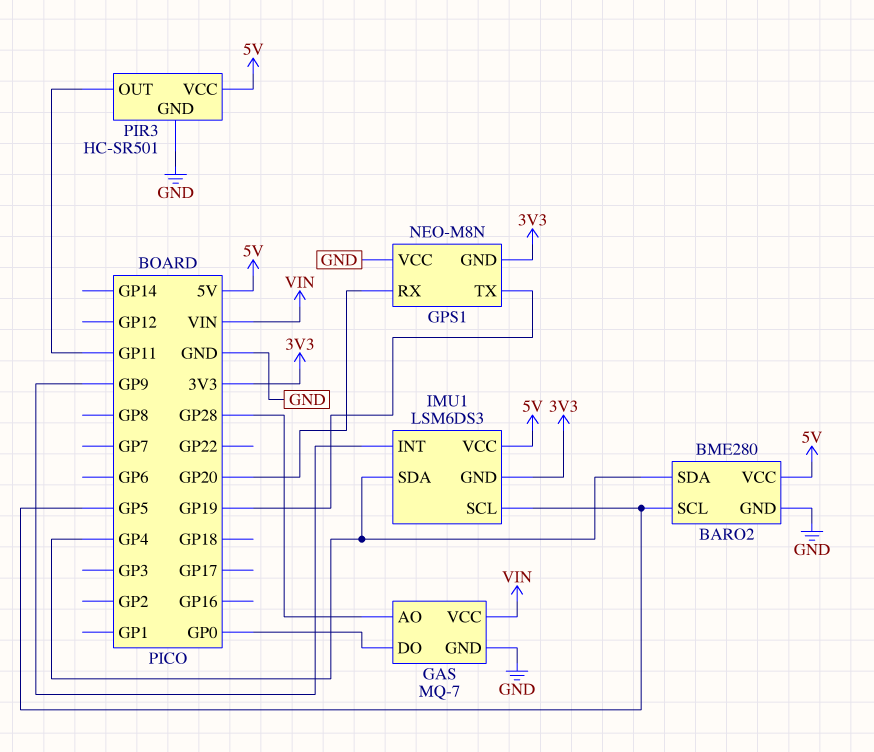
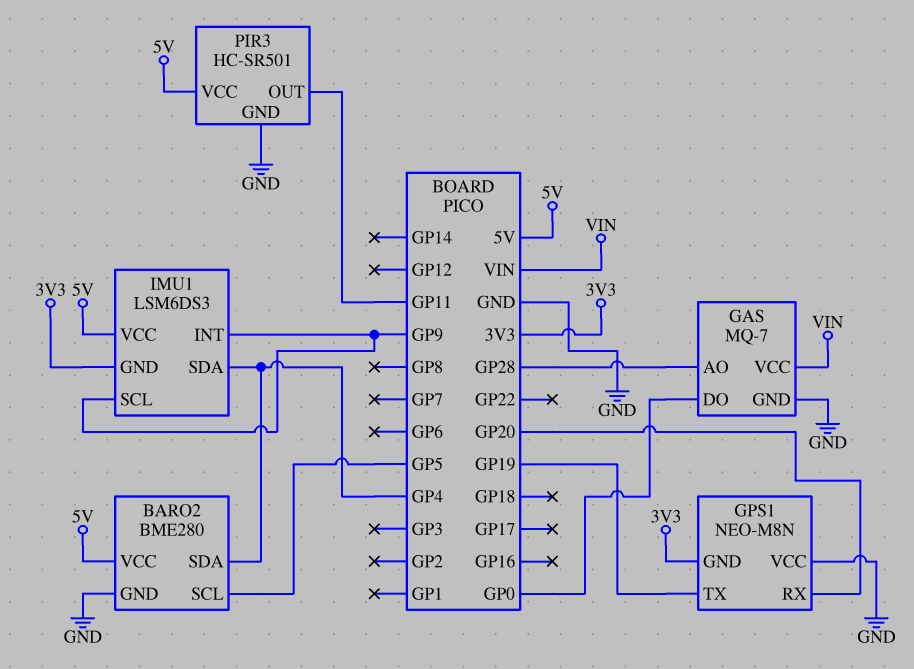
IMU1 pin SCL: GP5 -> GP9

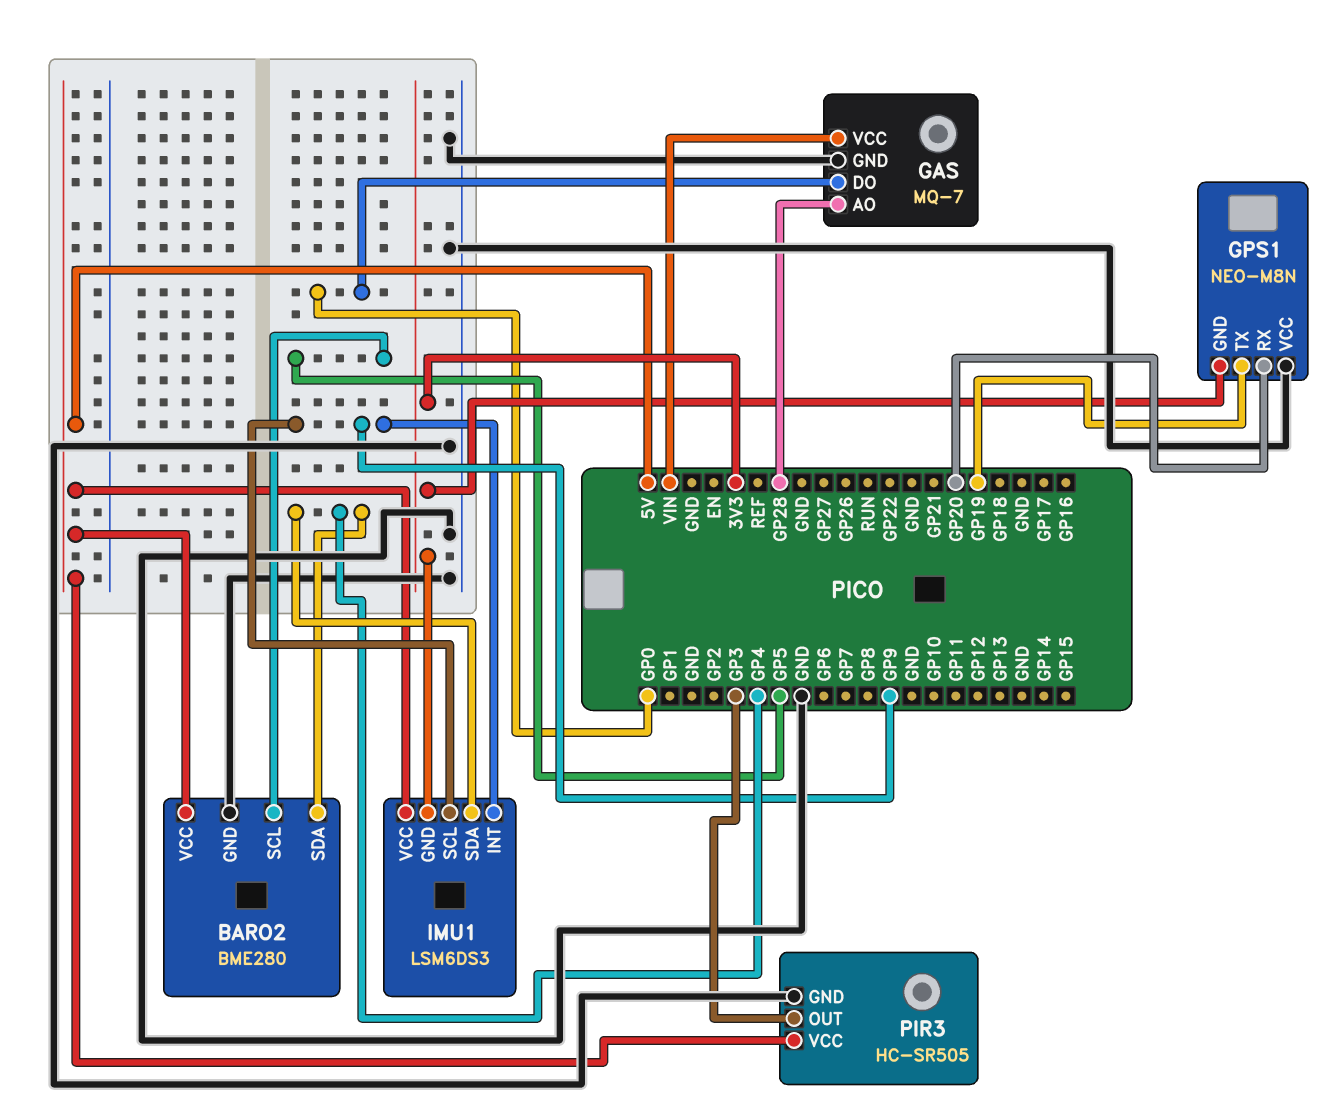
PIR3: HC-SR501 -> HC-SR505
PIR3 pin OUT: GP11 -> GP3

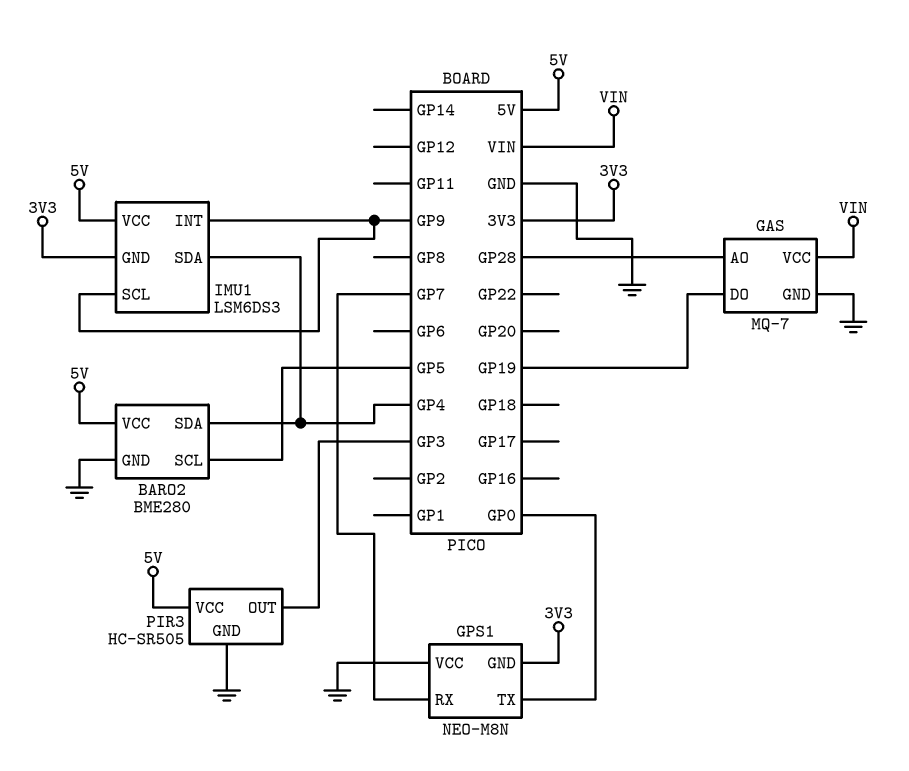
GAS pin DO: GP0 -> GP19
GPS1 pin RX: GP20 -> GP7
GPS1 pin TX: GP19 -> GP0

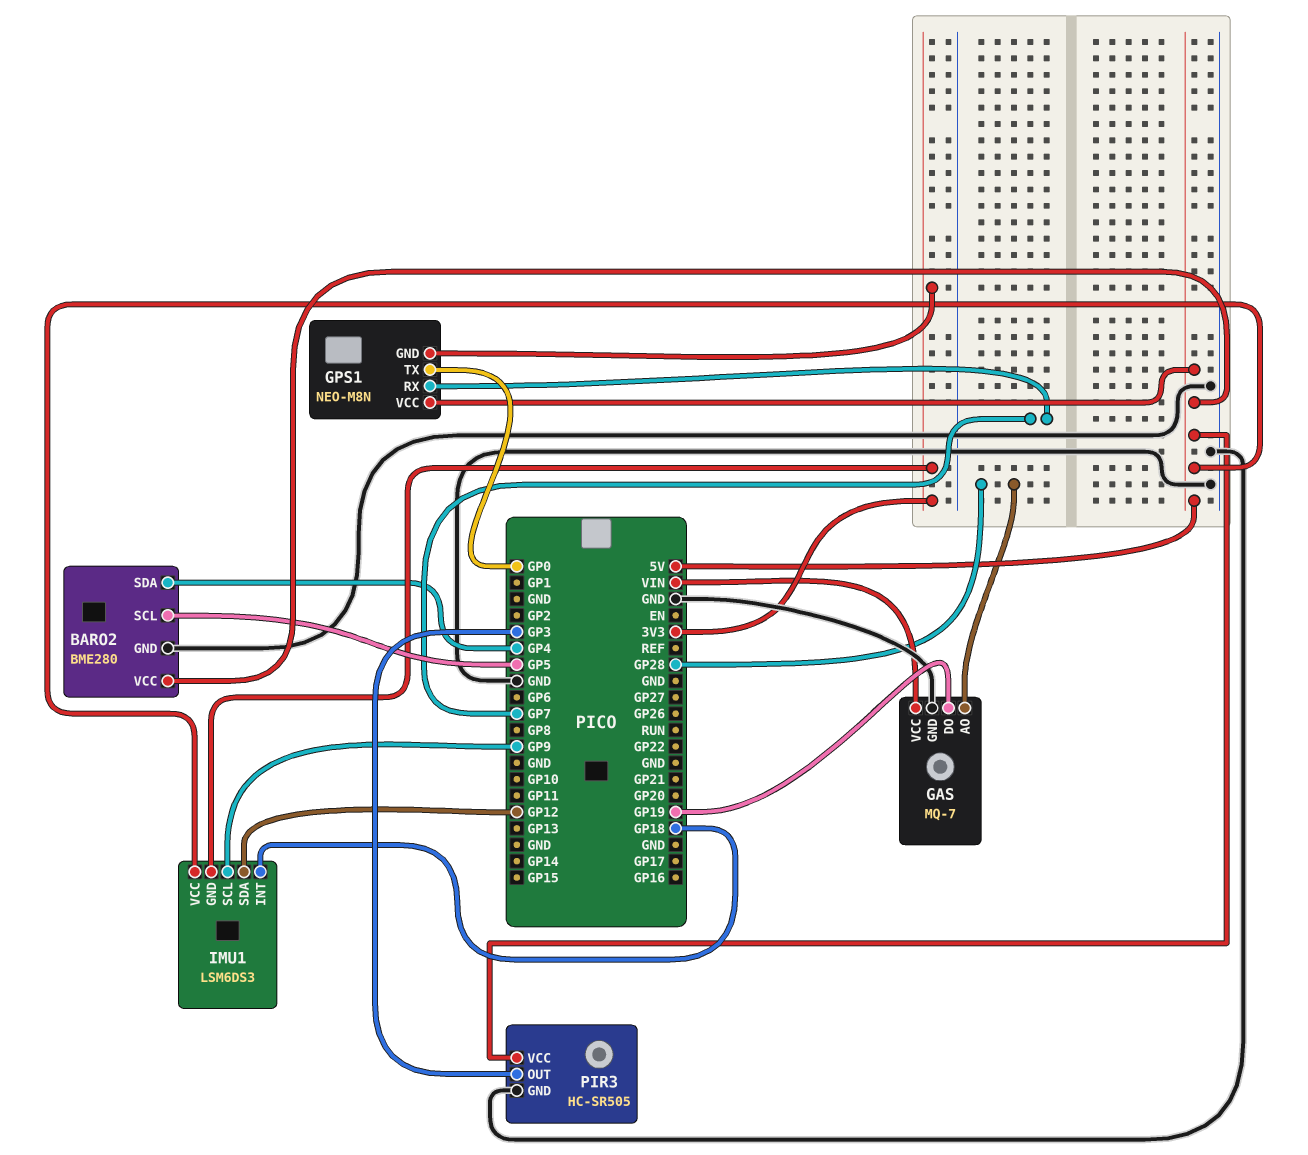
GPS1 pin VCC: GND -> 5V
IMU1 pin INT: GP9 -> GP18
IMU1 pin SDA: GP4 -> GP12

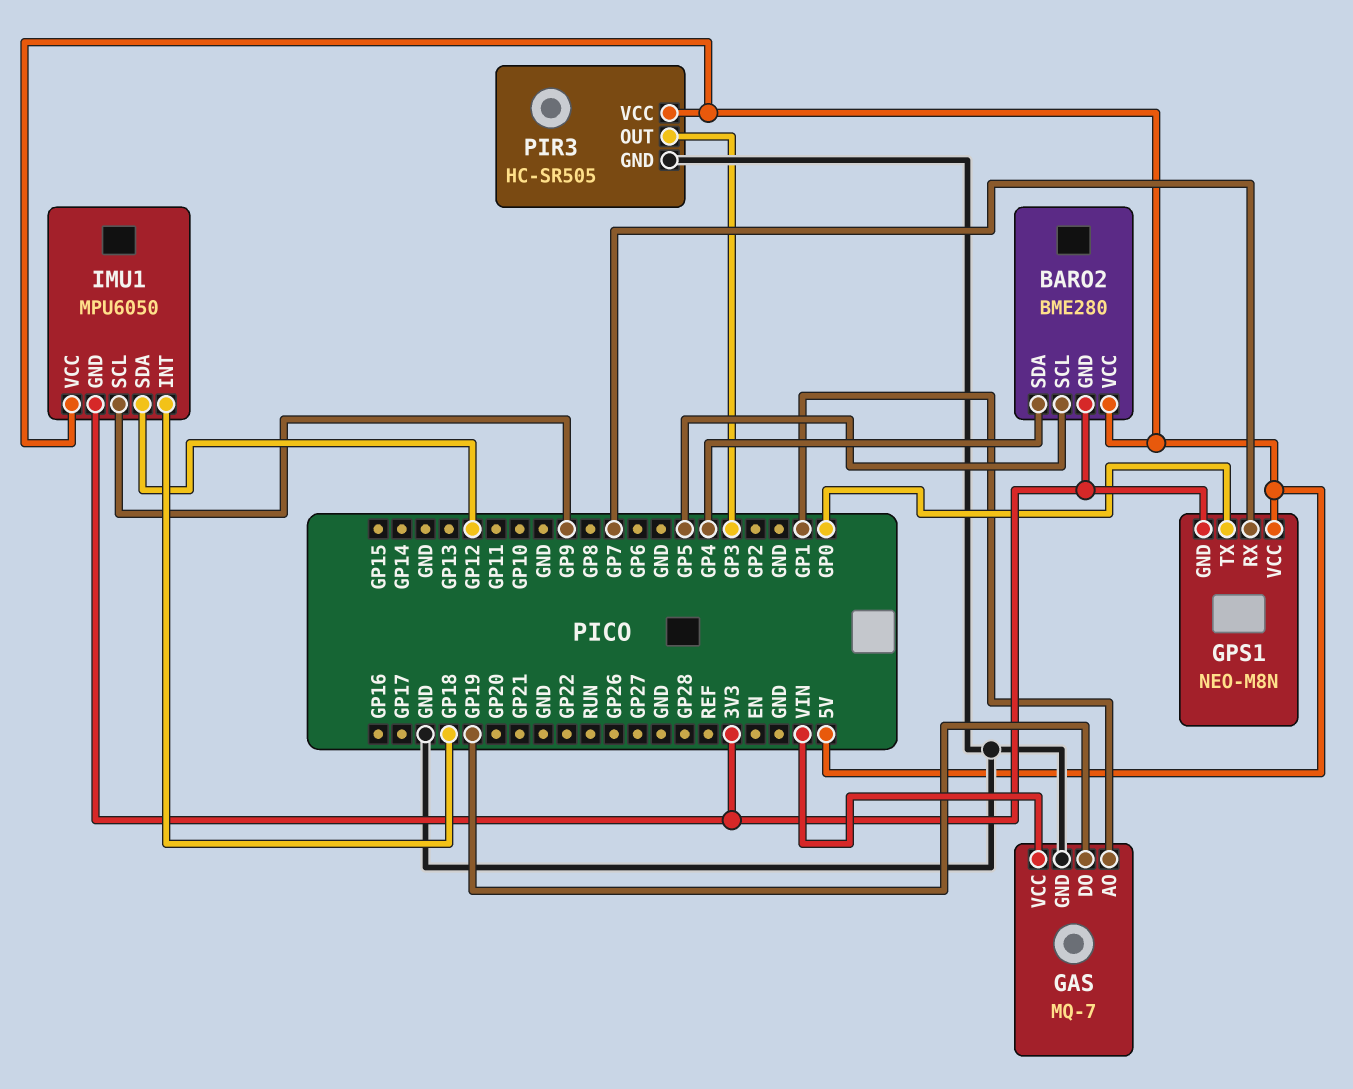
BARO2 pin GND: GND -> 3V3
GAS pin AO: GP28 -> GP1
IMU1: LSM6DS3 -> MPU6050

